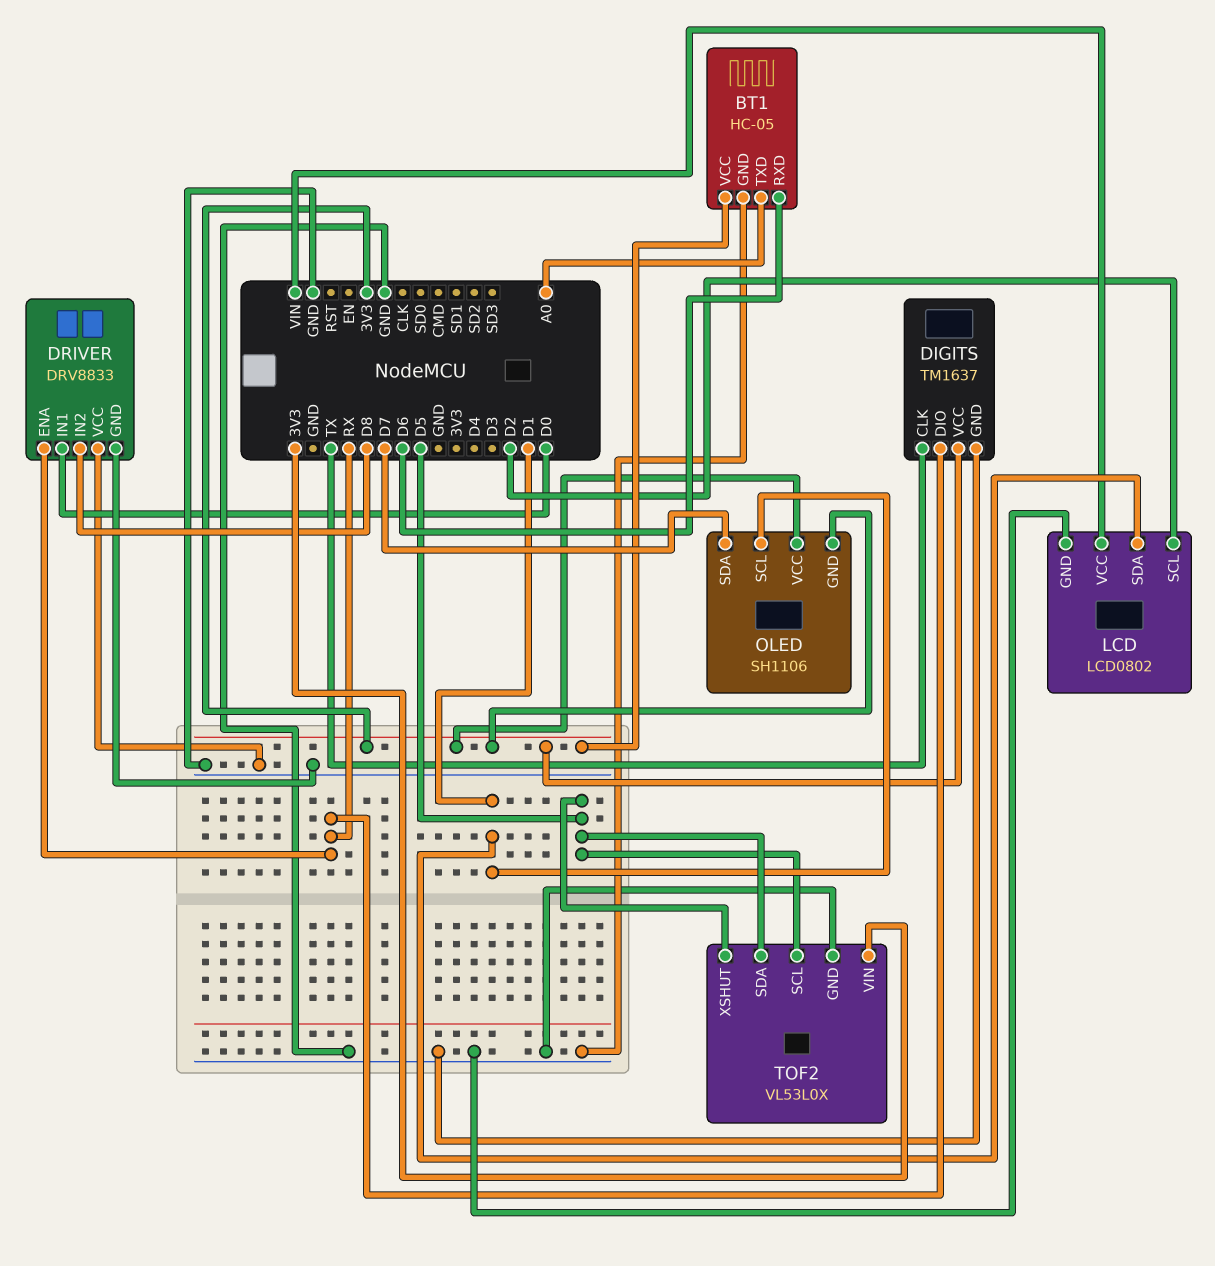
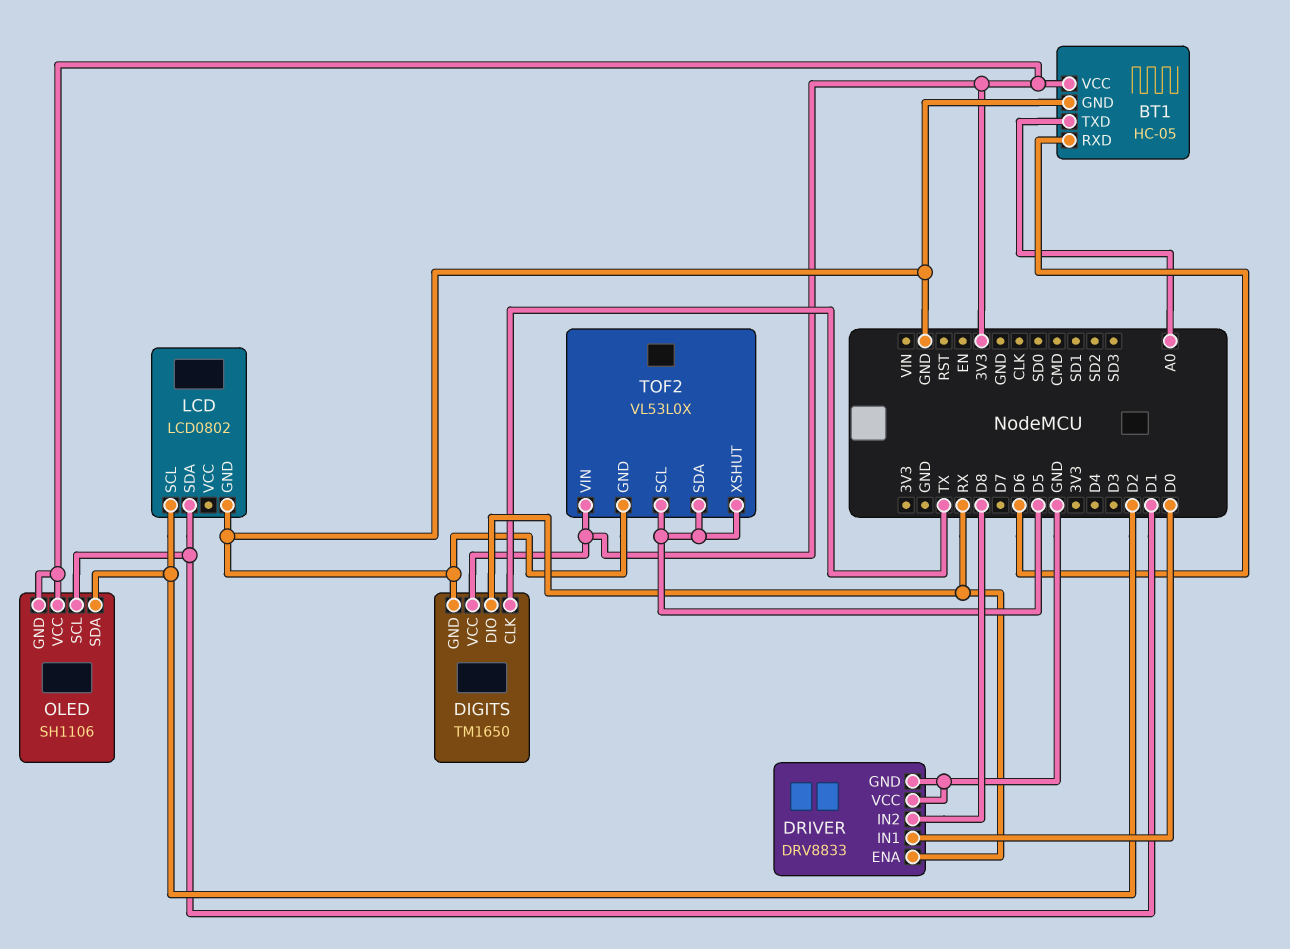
DIGITS: TM1637 -> TM1650
LCD pin VCC: VIN -> none
OLED pin SDA: D7 -> D2

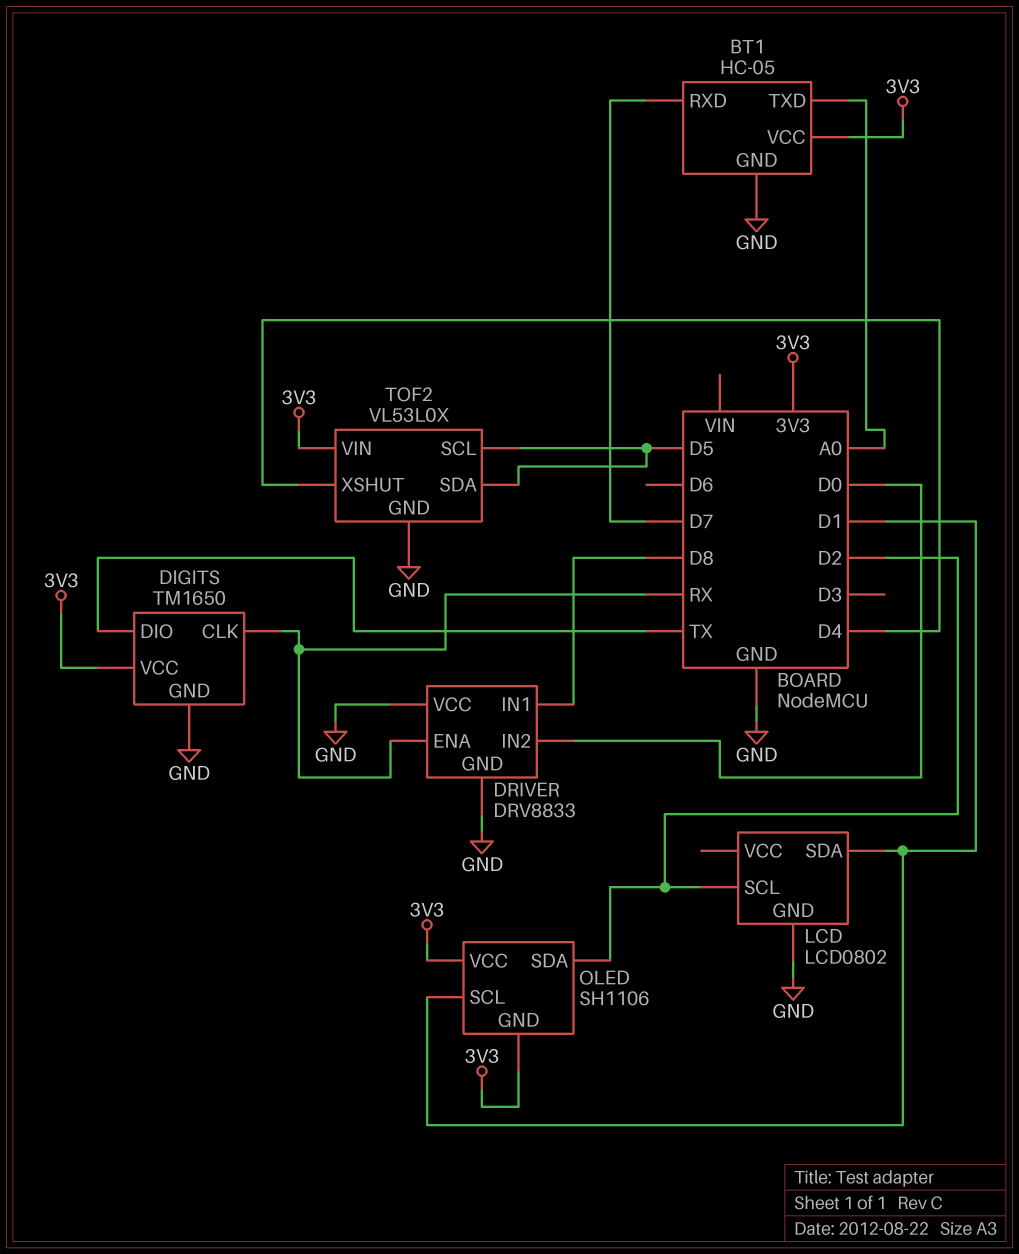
BT1 pin RXD: D6 -> D7
DIGITS pin CLK: TX -> RX
DIGITS pin DIO: RX -> TX
DRIVER pin IN1: D0 -> D8
DRIVER pin IN2: D8 -> D0
TOF2 pin XSHUT: D5 -> D4

